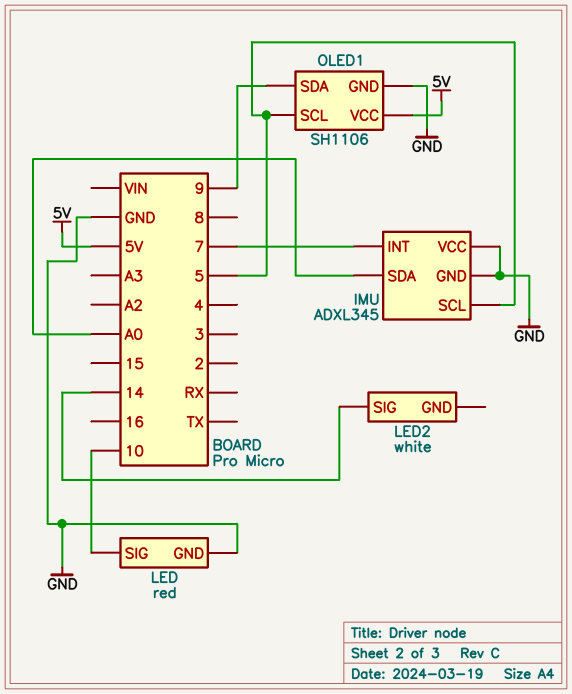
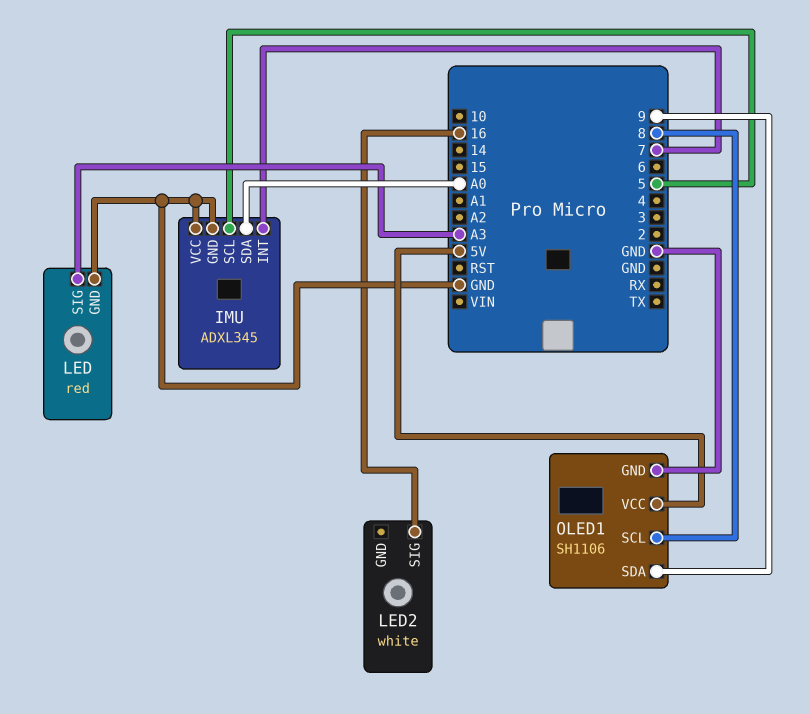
LED pin SIG: 10 -> A3
LED2 pin SIG: 14 -> 16
OLED1 pin SCL: 5 -> 8

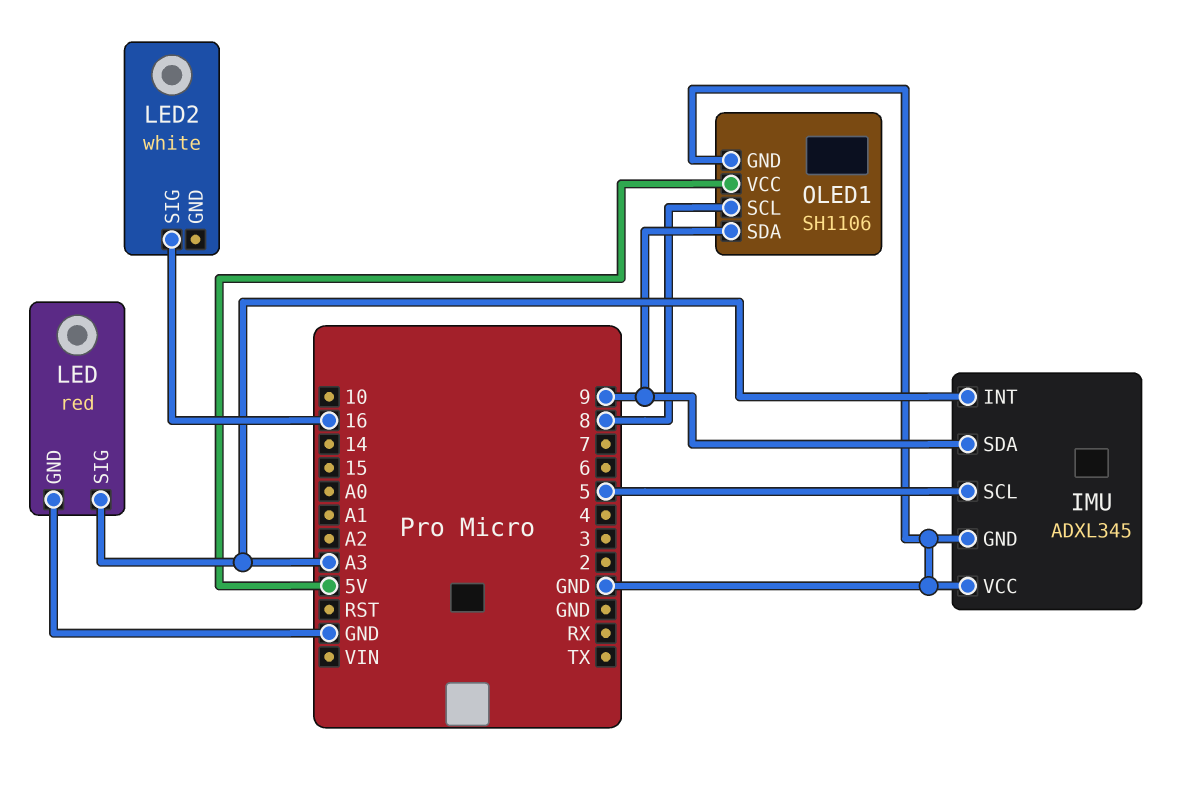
IMU pin INT: 7 -> A3
IMU pin SDA: A0 -> 9

